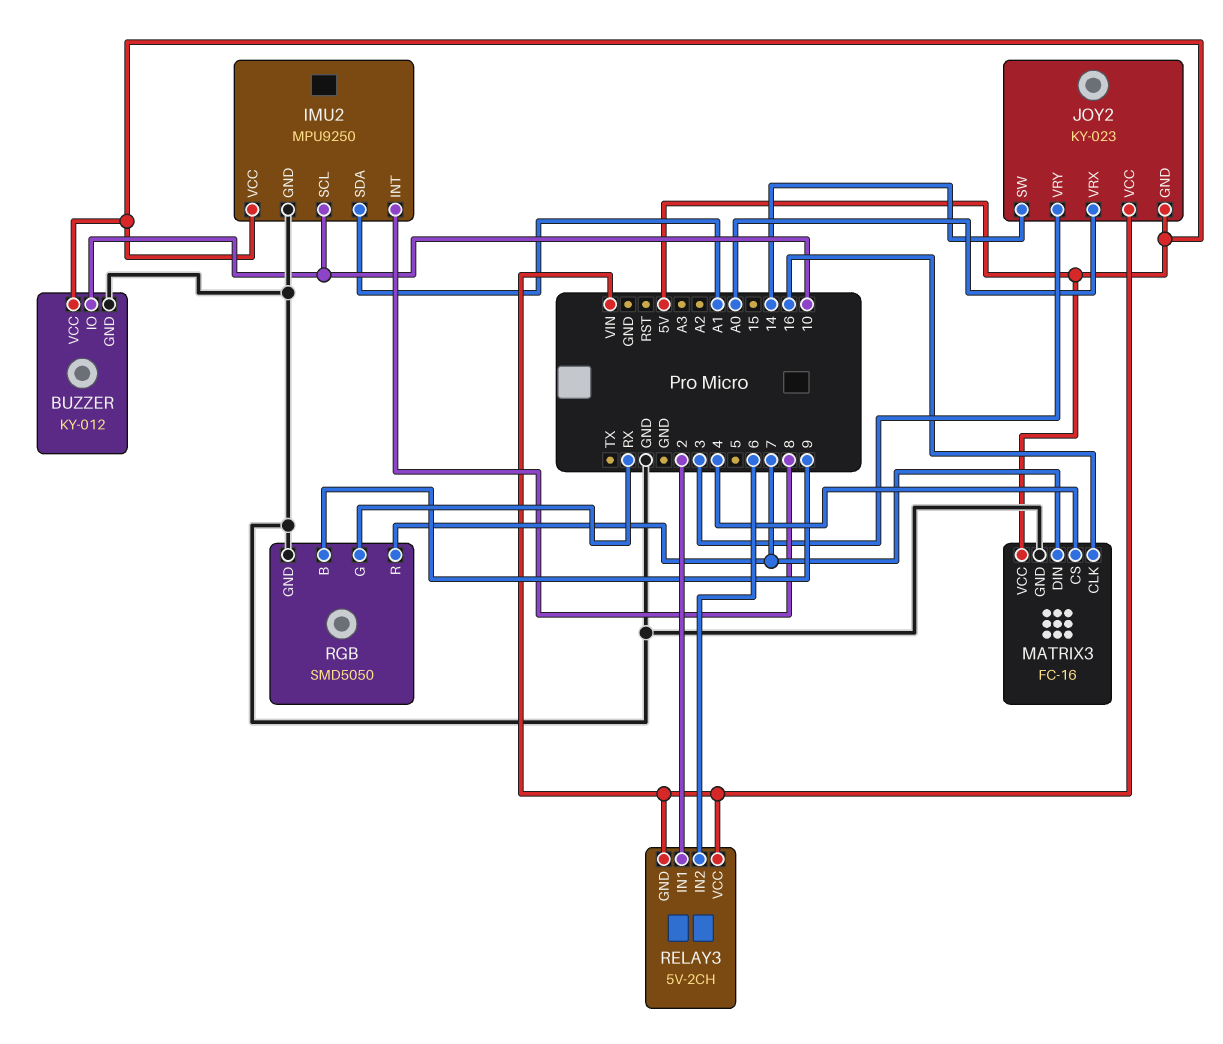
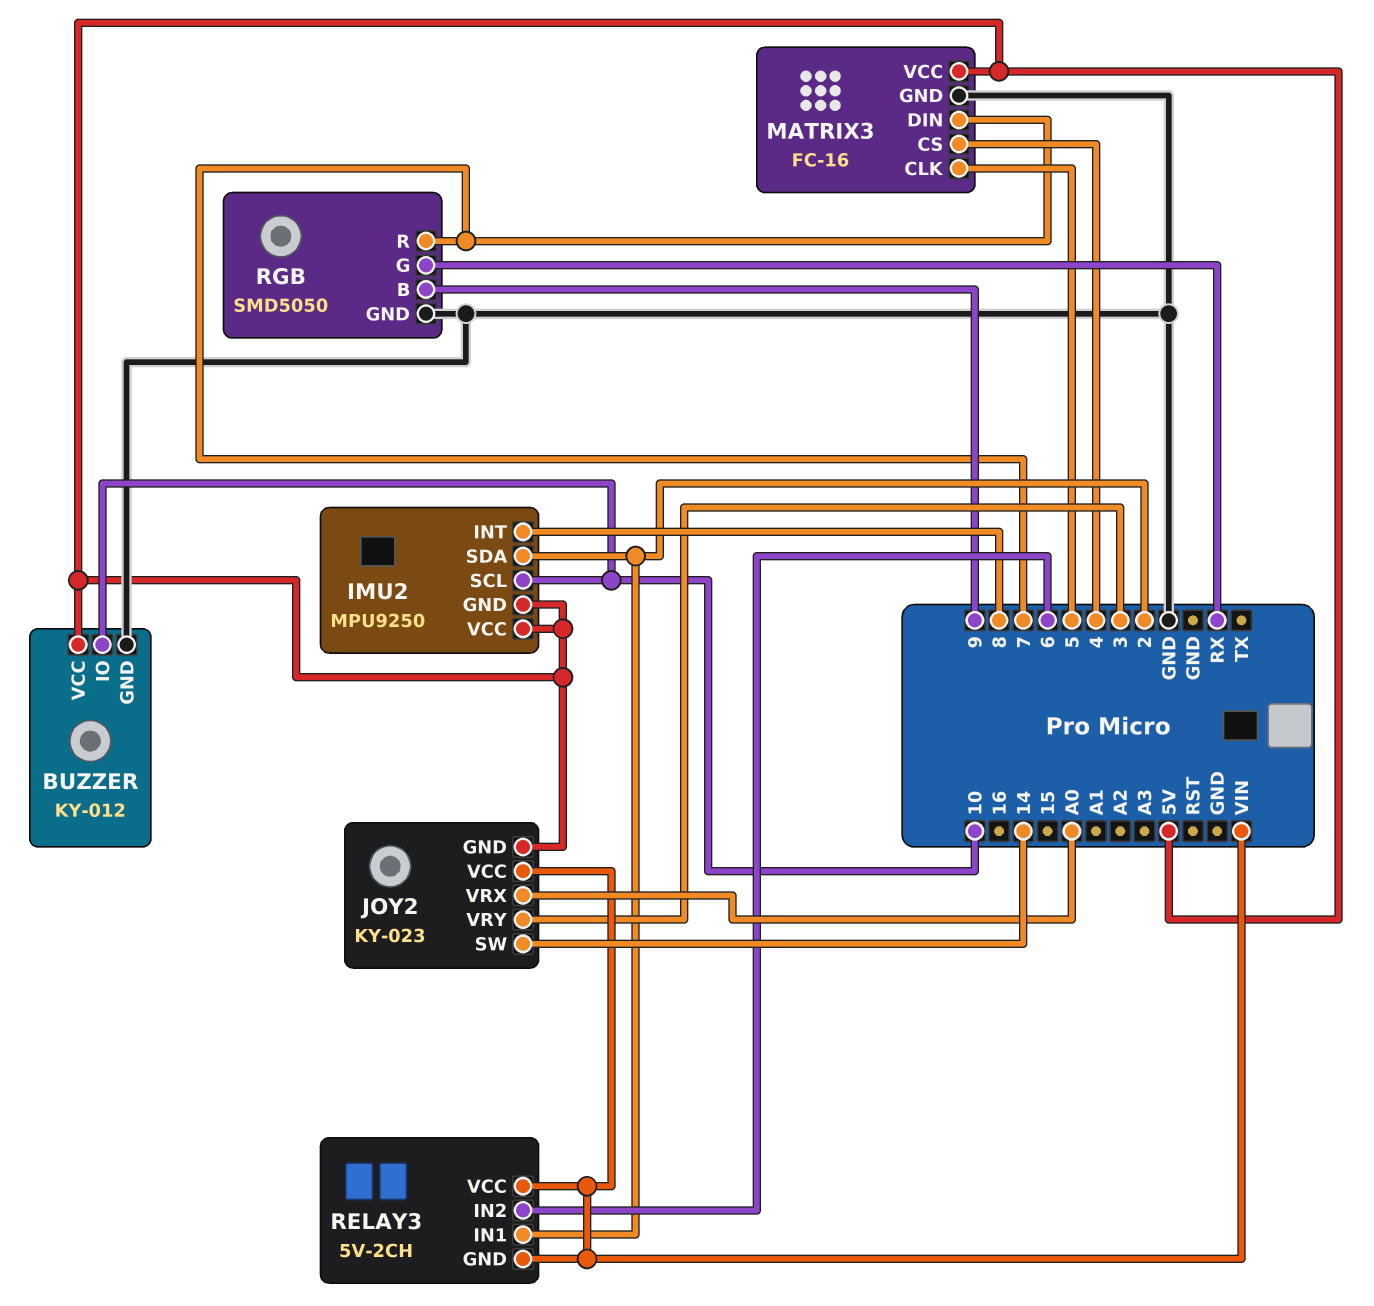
IMU2 pin GND: GND -> 5V
IMU2 pin SDA: A1 -> 2
MATRIX3 pin CLK: 16 -> 5

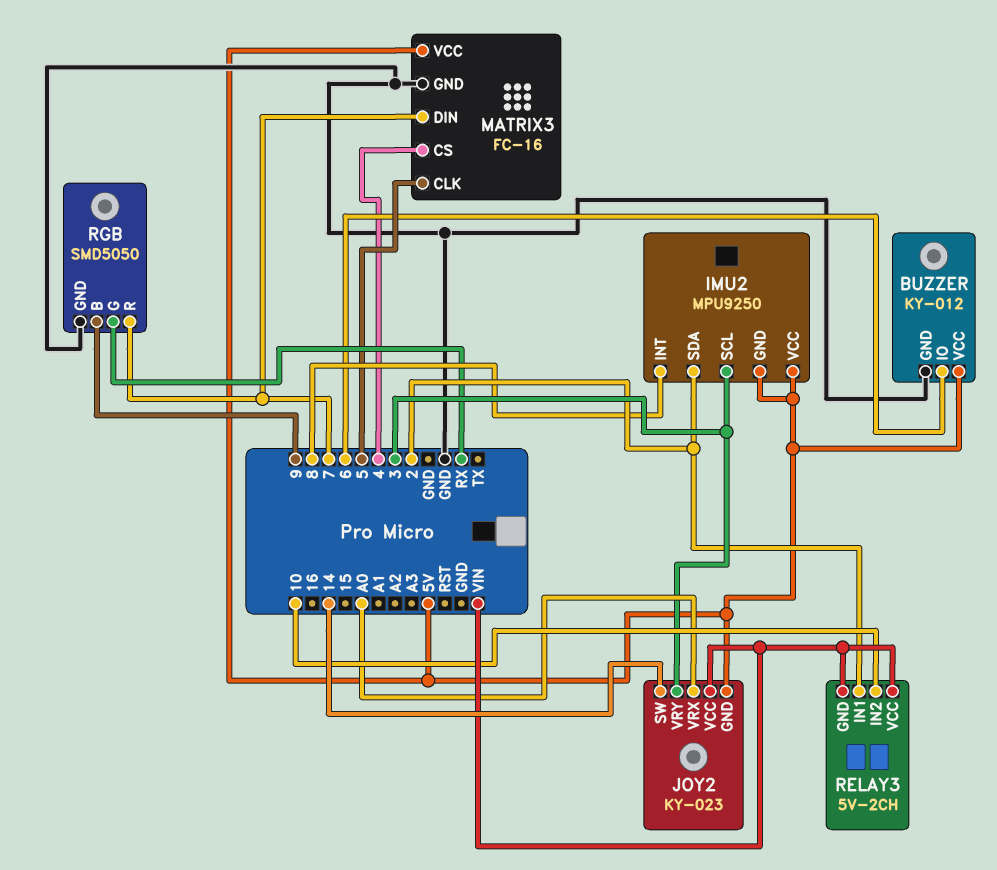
BUZZER pin IO: 10 -> 6
IMU2 pin SCL: 10 -> 3
RELAY3 pin IN2: 6 -> 10

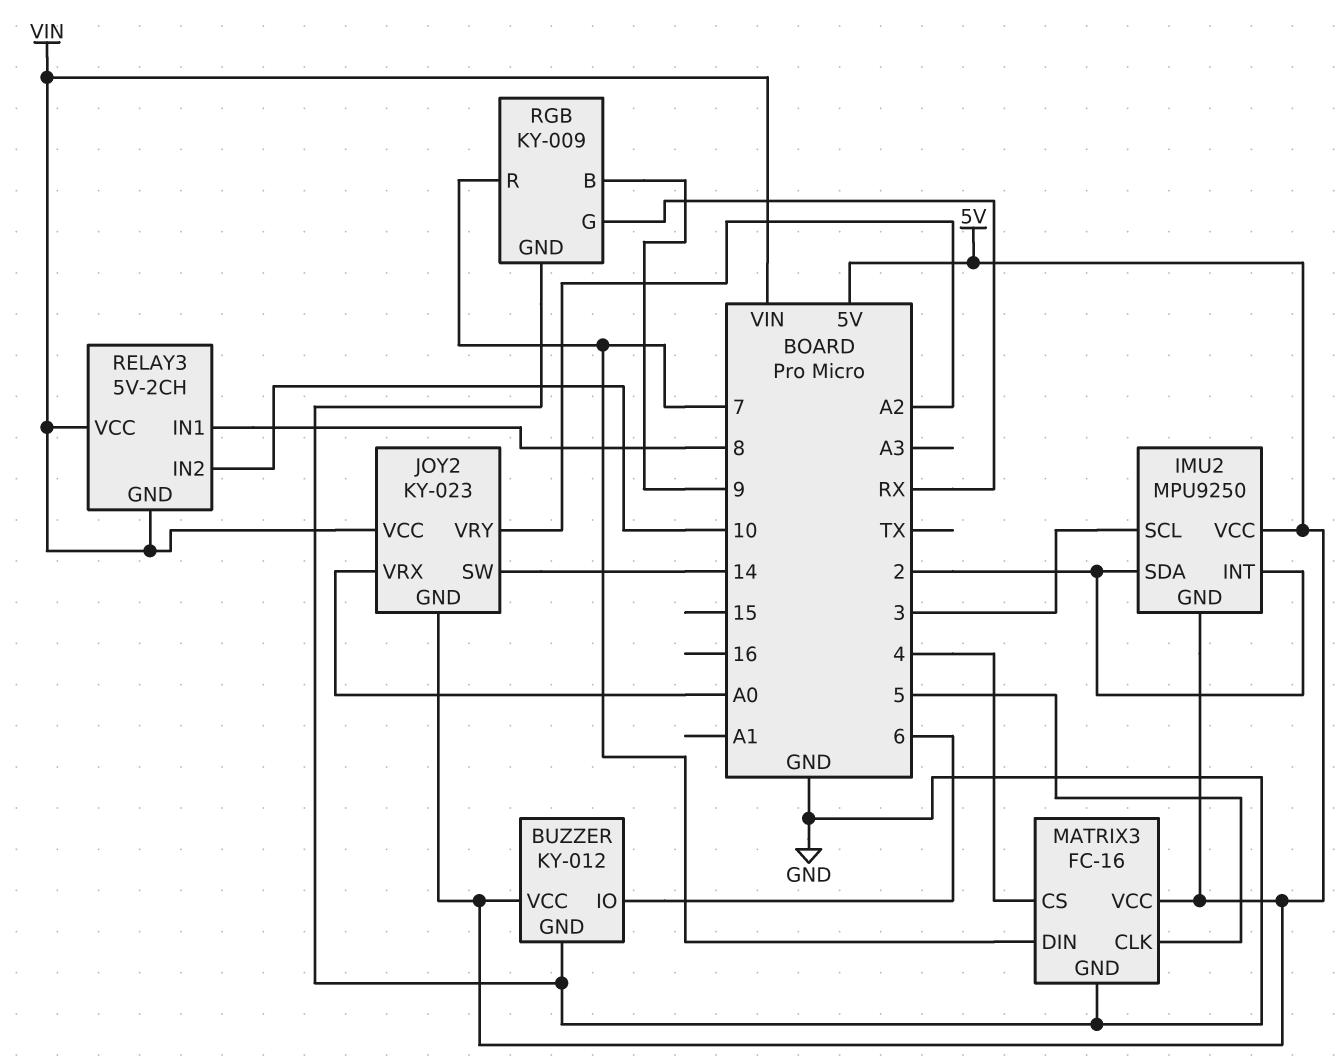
IMU2 pin INT: 8 -> 2
JOY2 pin VRY: 3 -> A2
RELAY3 pin IN1: 2 -> 8
RGB: SMD5050 -> KY-009

